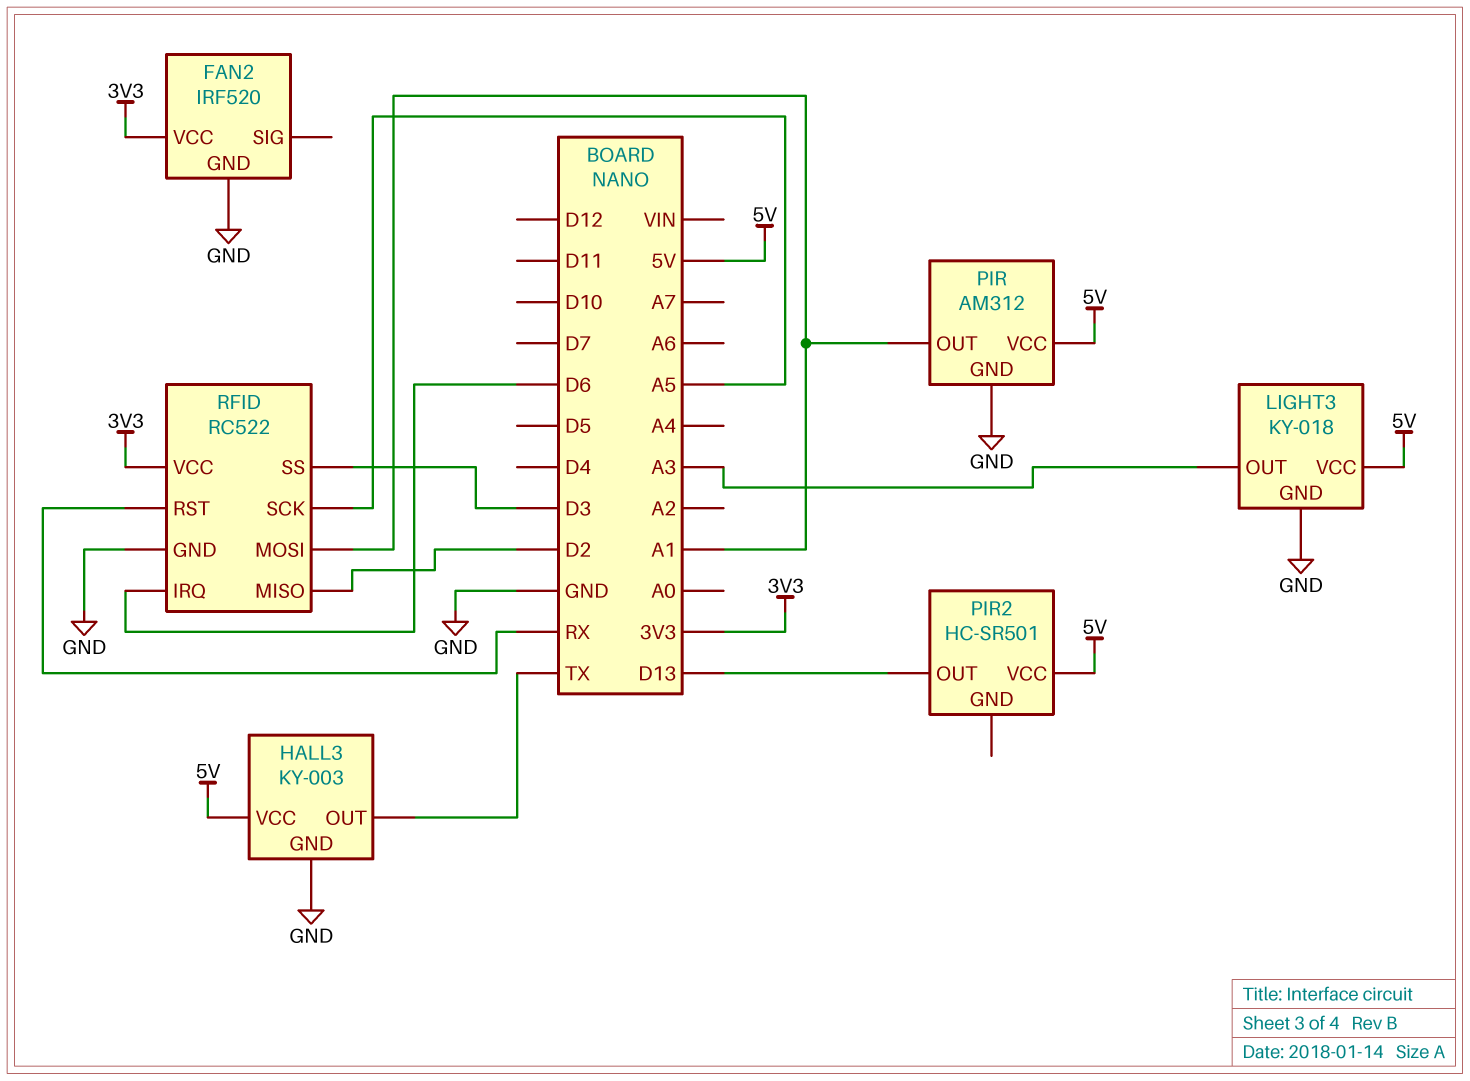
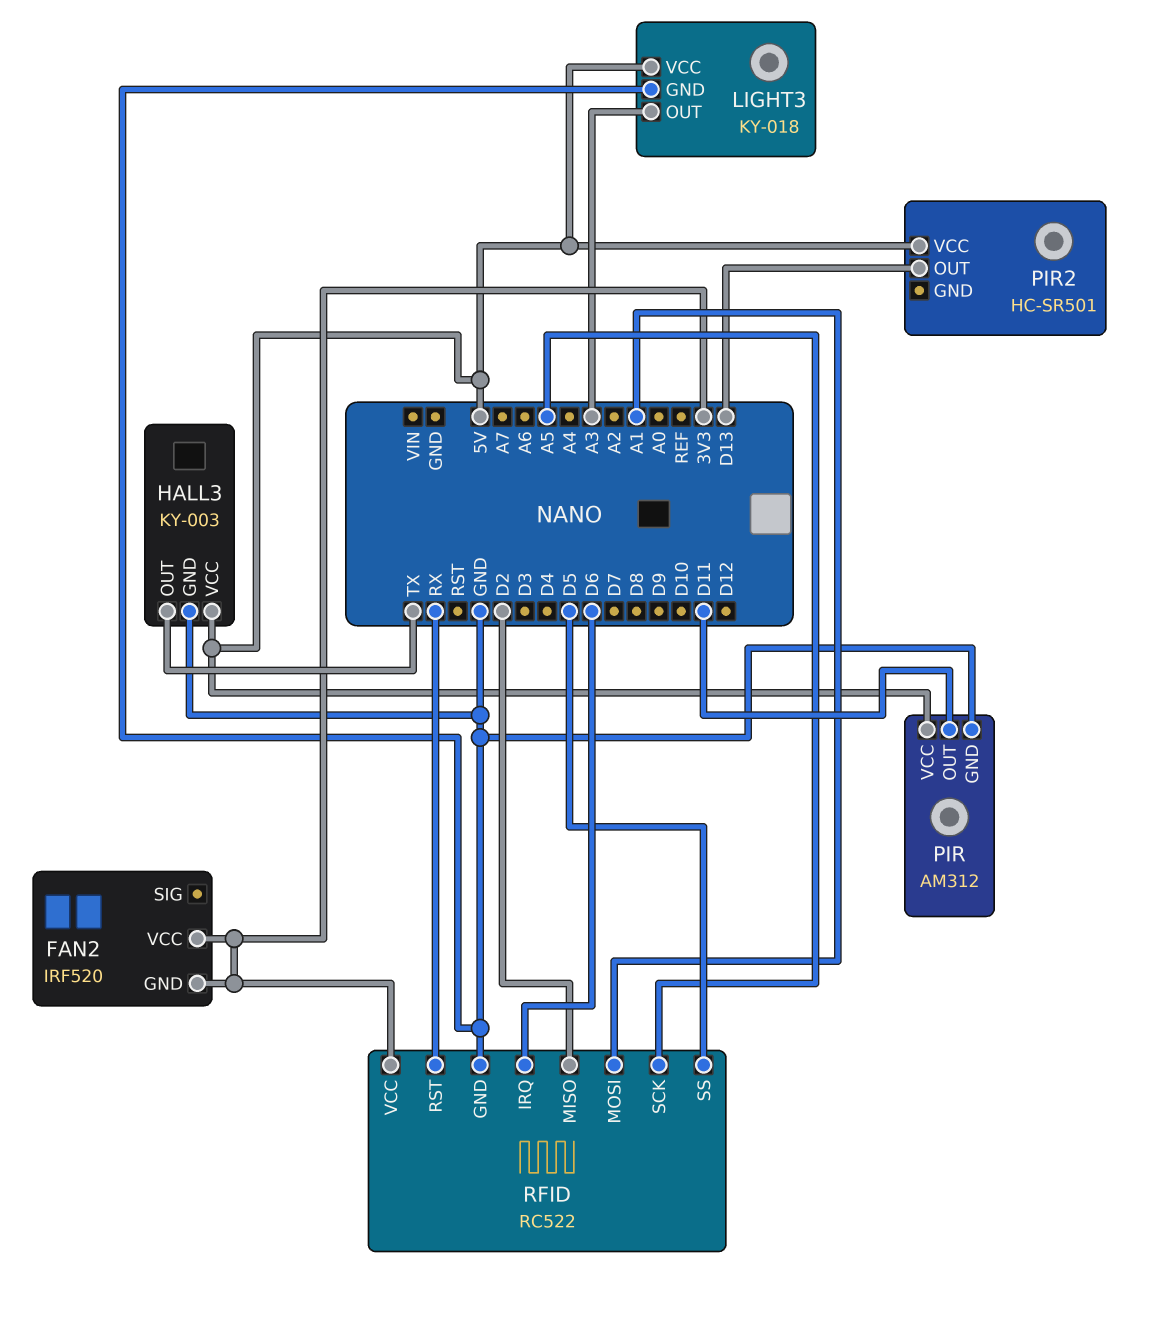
FAN2 pin GND: GND -> 3V3
PIR pin OUT: A1 -> D11
RFID pin SS: D3 -> D5

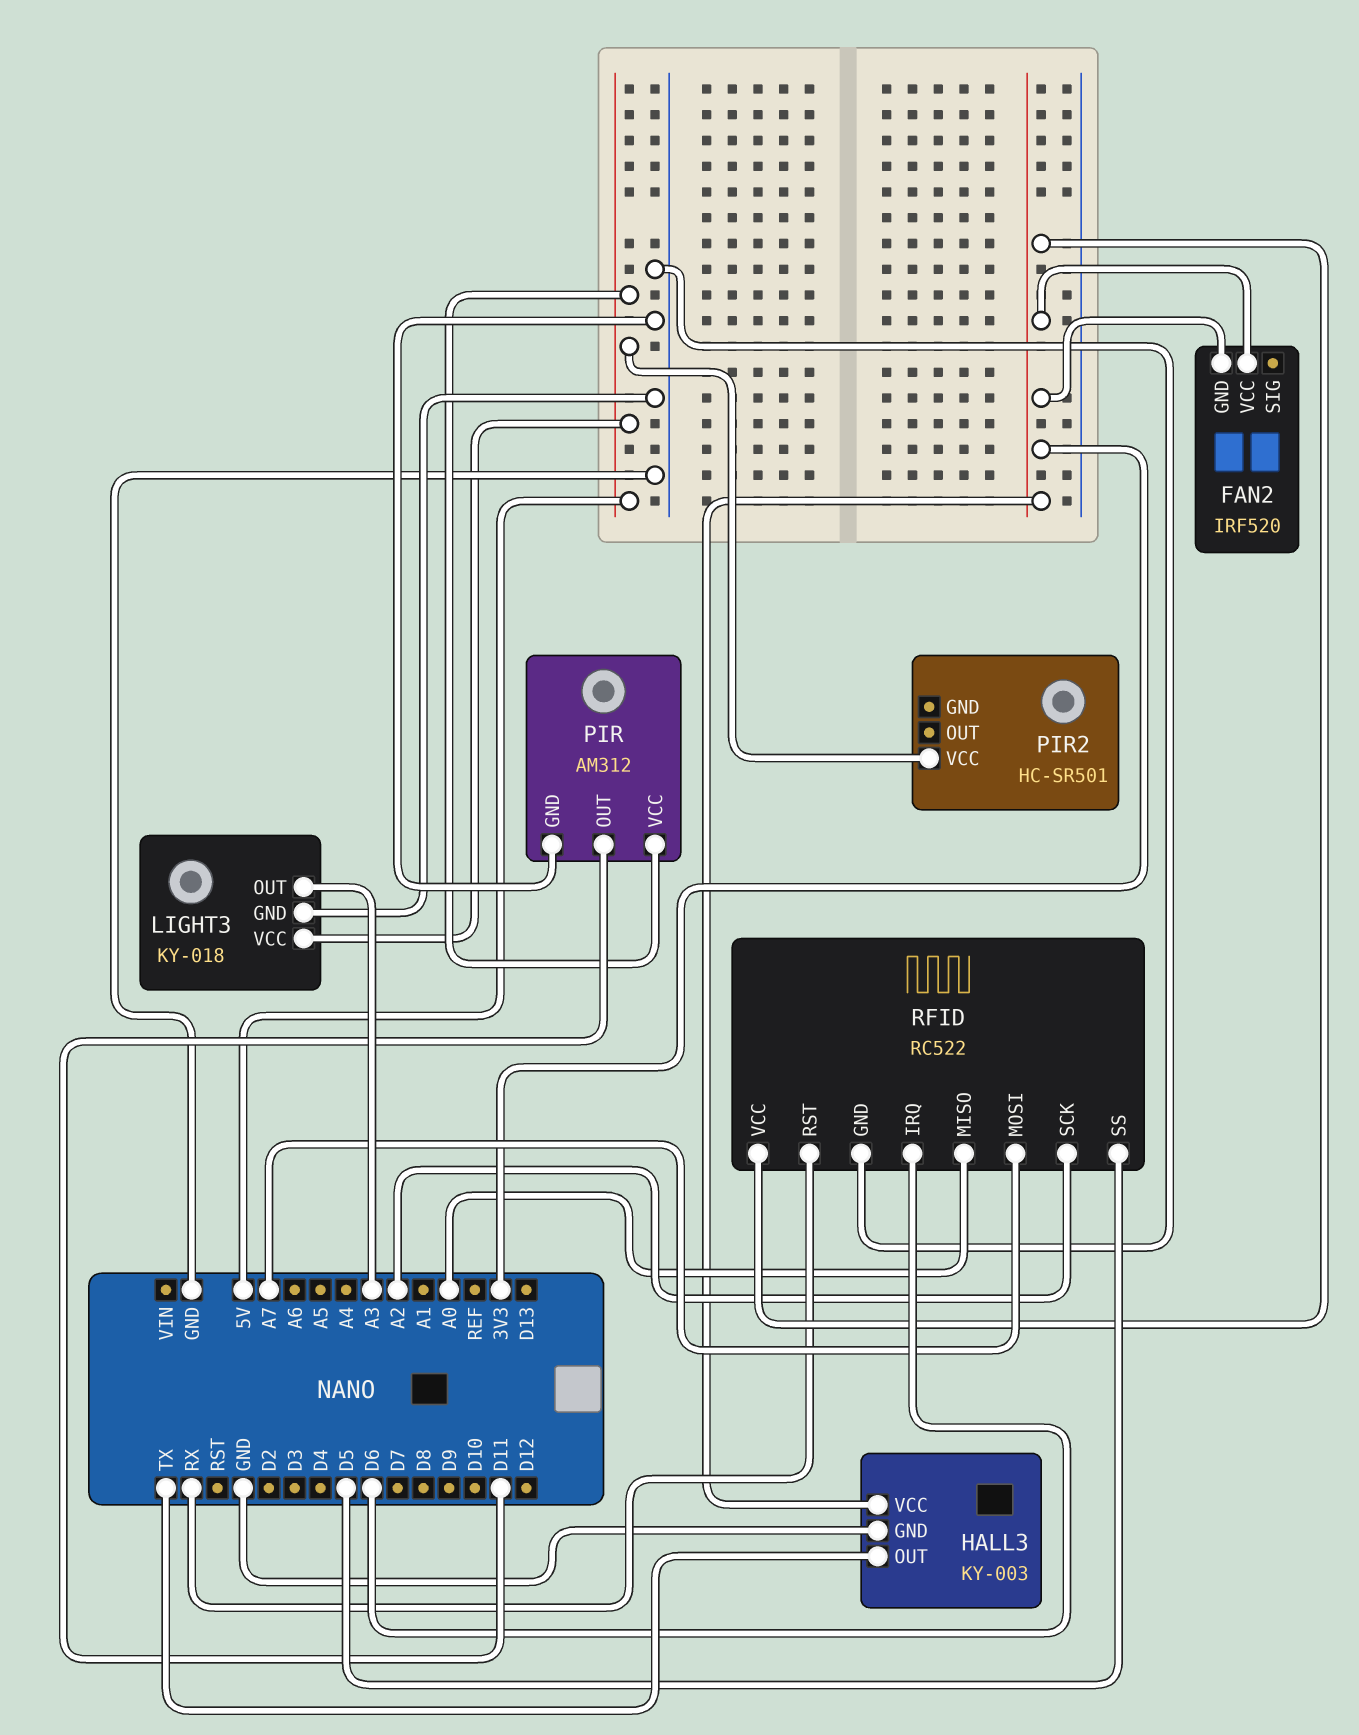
HALL3 pin VCC: 5V -> 3V3
PIR2 pin OUT: D13 -> none
RFID pin MISO: D2 -> A0
RFID pin MOSI: A1 -> A7
RFID pin SCK: A5 -> A2

